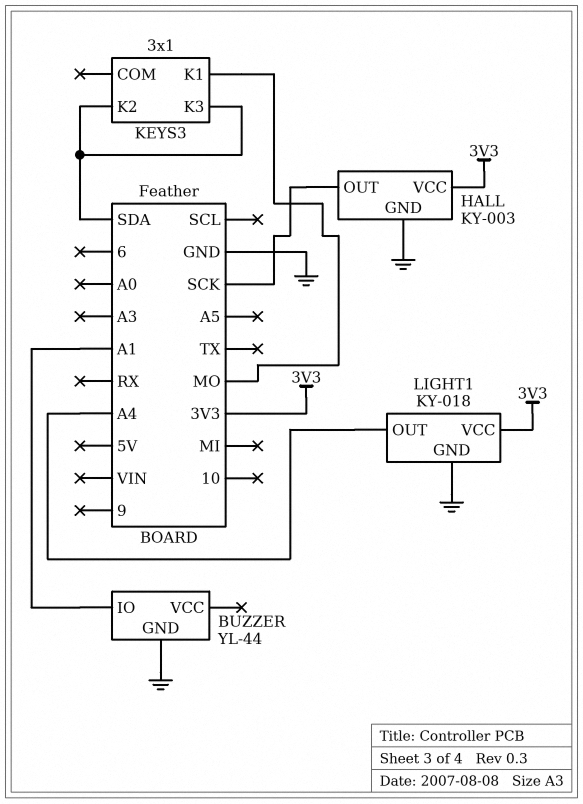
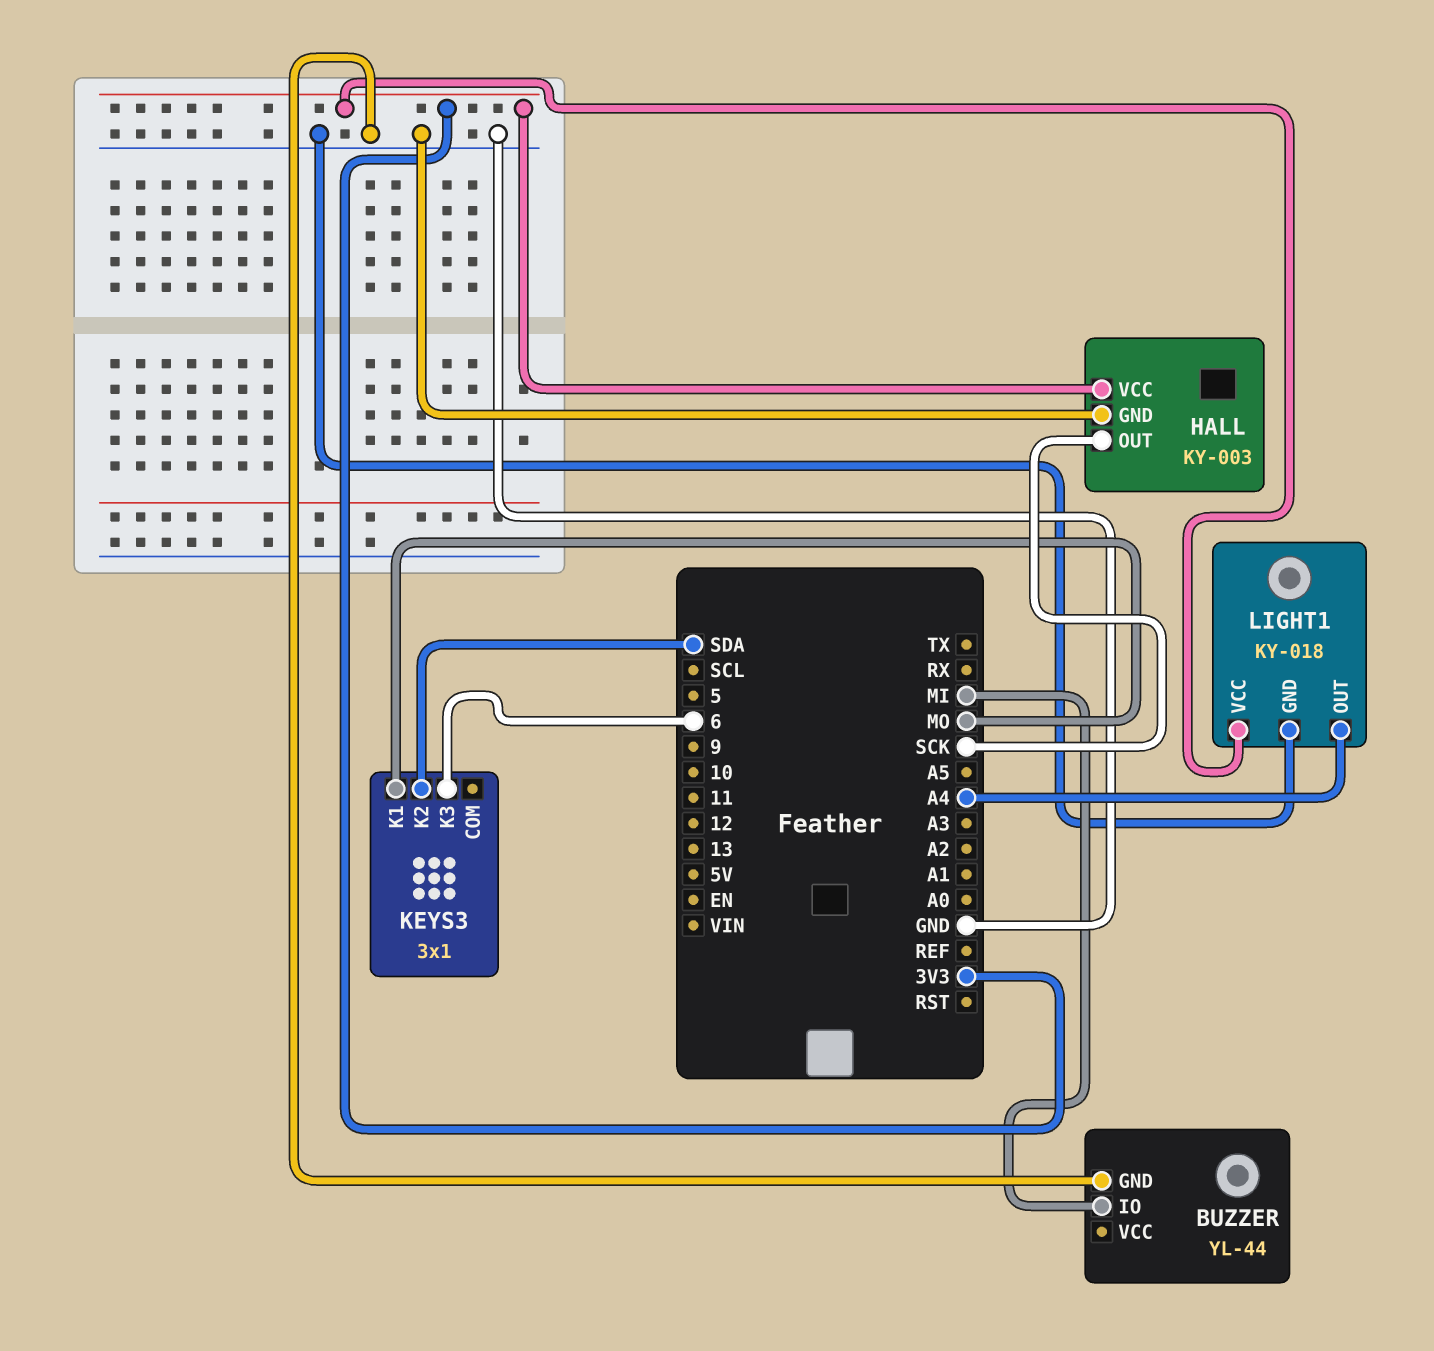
BUZZER pin IO: A1 -> MI
KEYS3 pin K3: SDA -> 6

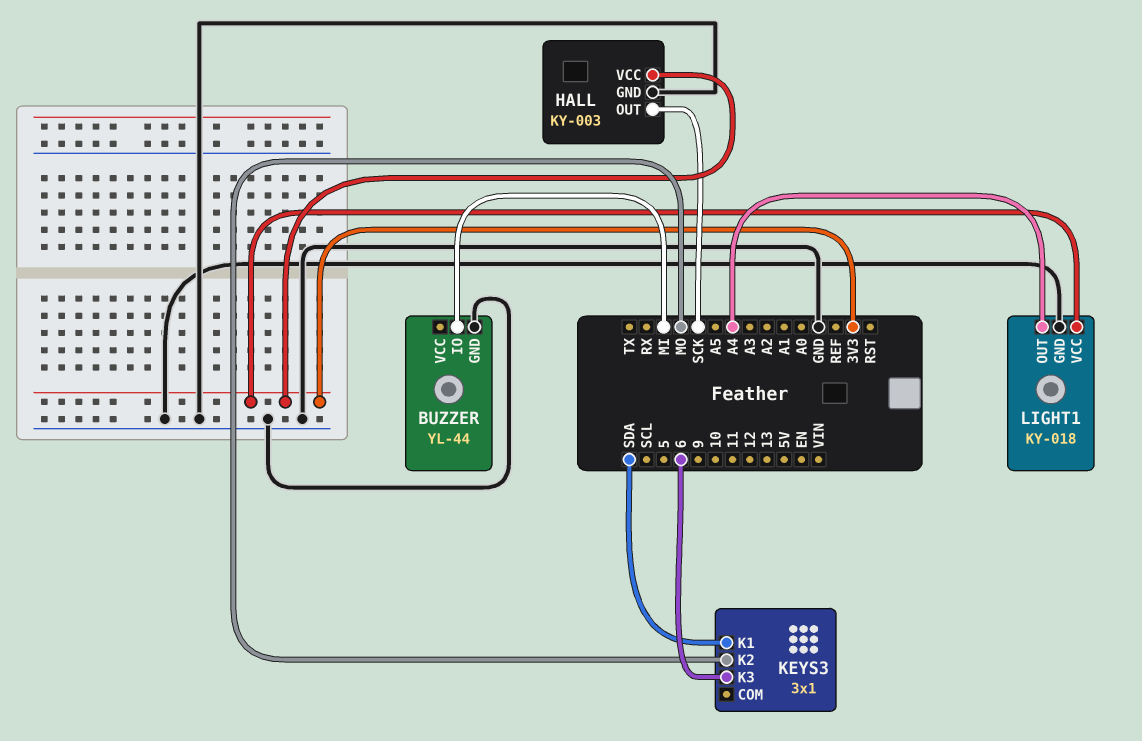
KEYS3 pin K1: MO -> SDA
KEYS3 pin K2: SDA -> MO

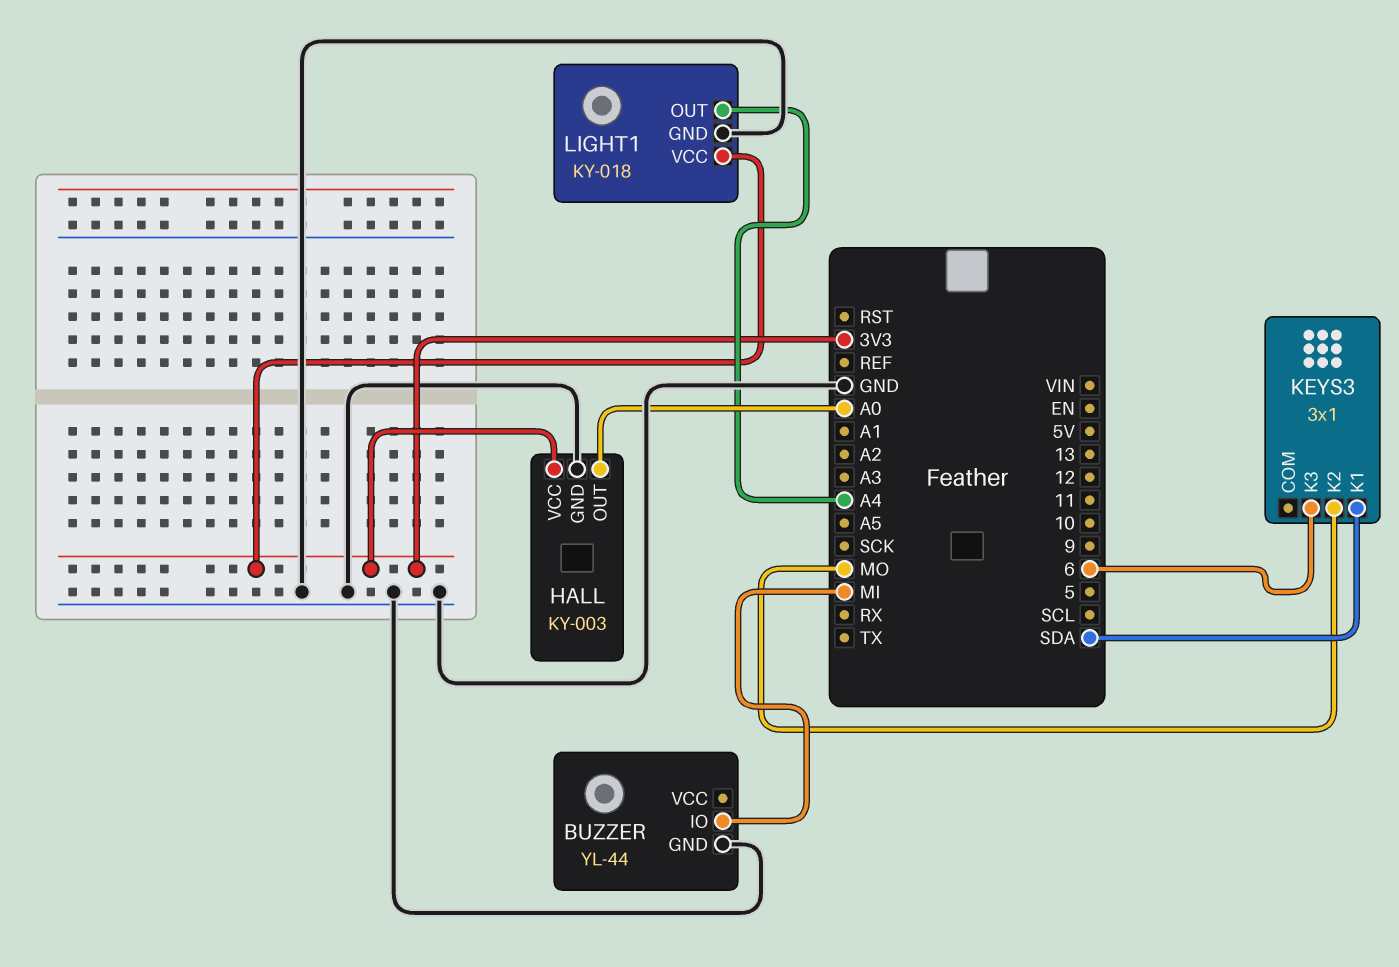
HALL pin OUT: SCK -> A0

